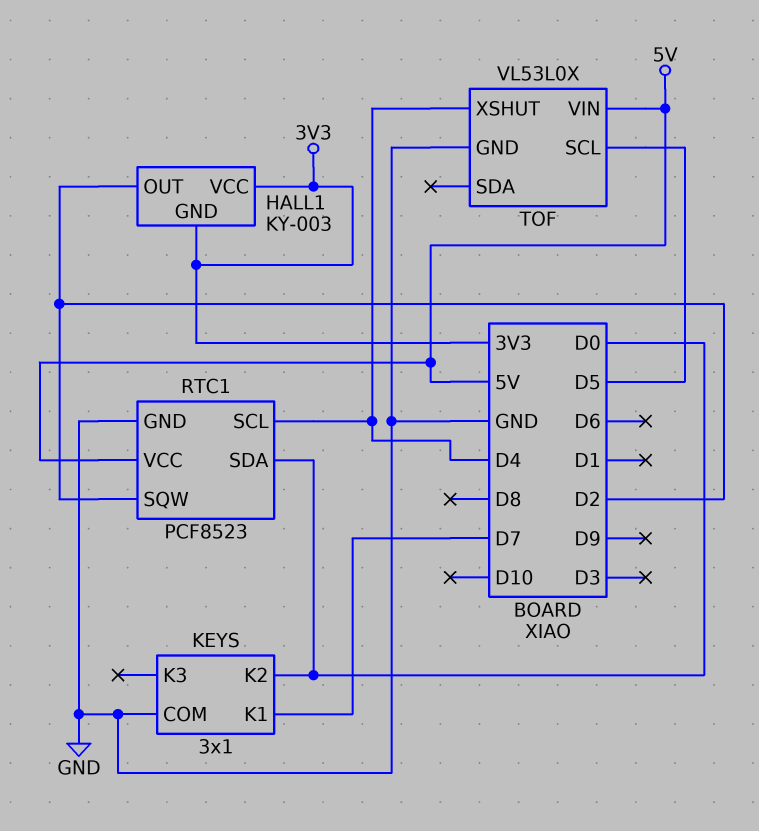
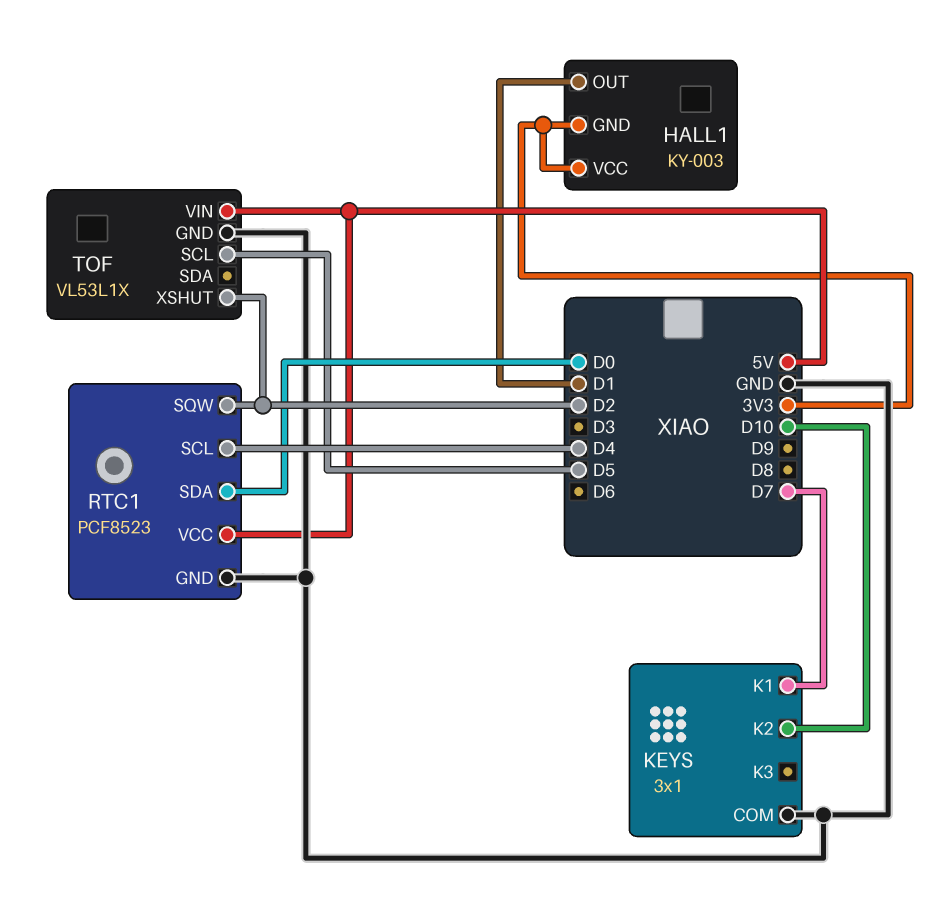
HALL1 pin OUT: D2 -> D1
KEYS pin K2: D0 -> D10
TOF: VL53L0X -> VL53L1X
TOF pin XSHUT: D4 -> D2

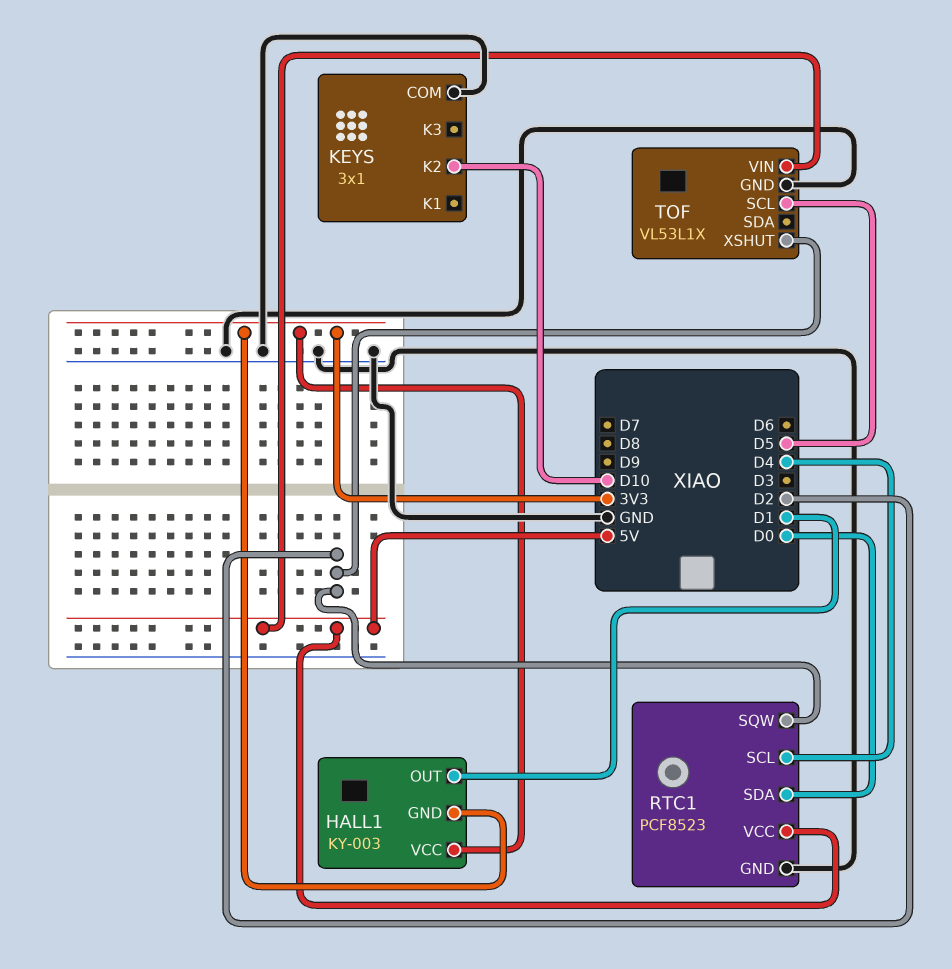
KEYS pin K1: D7 -> none

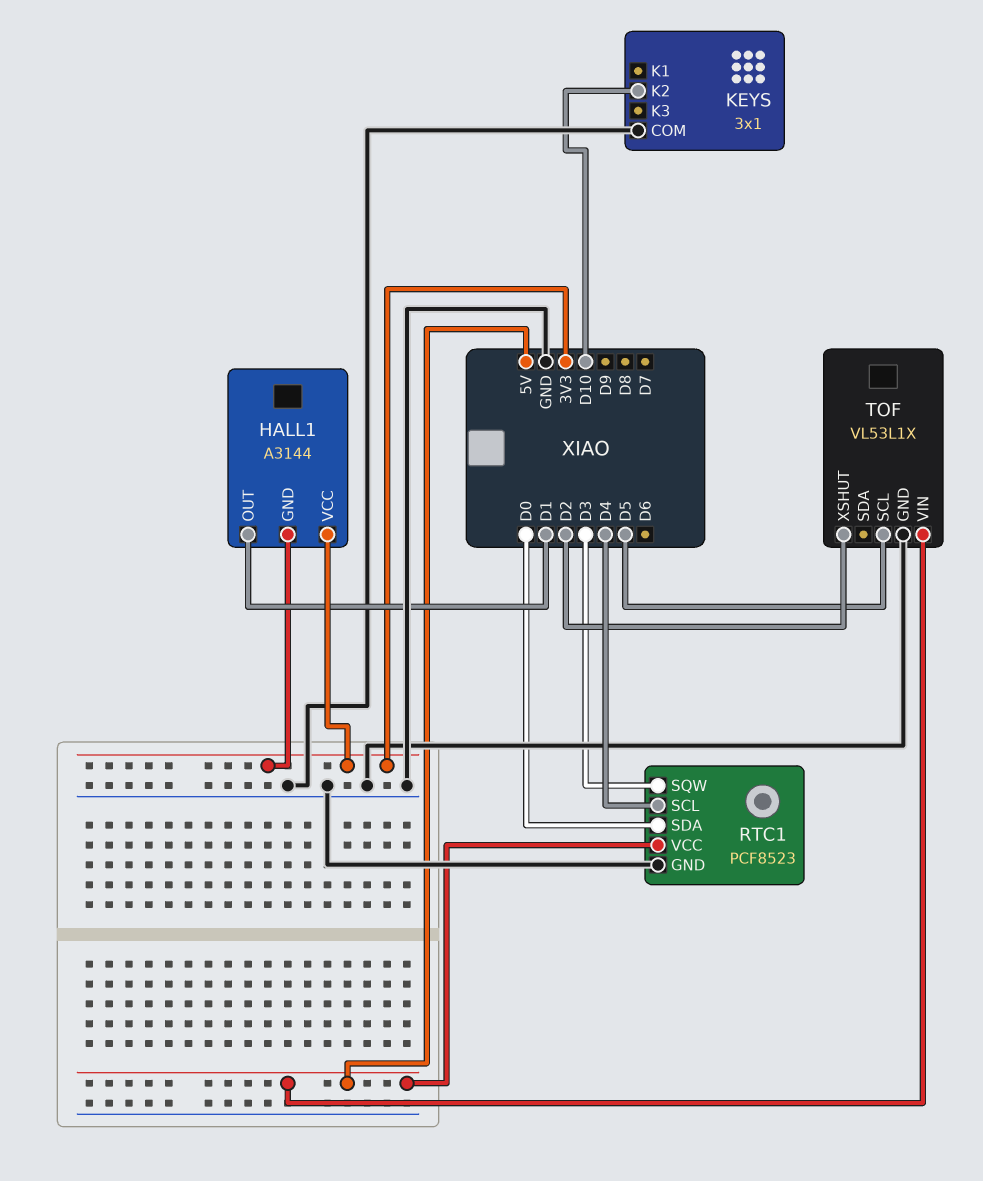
HALL1: KY-003 -> A3144
RTC1 pin SQW: D2 -> D3

